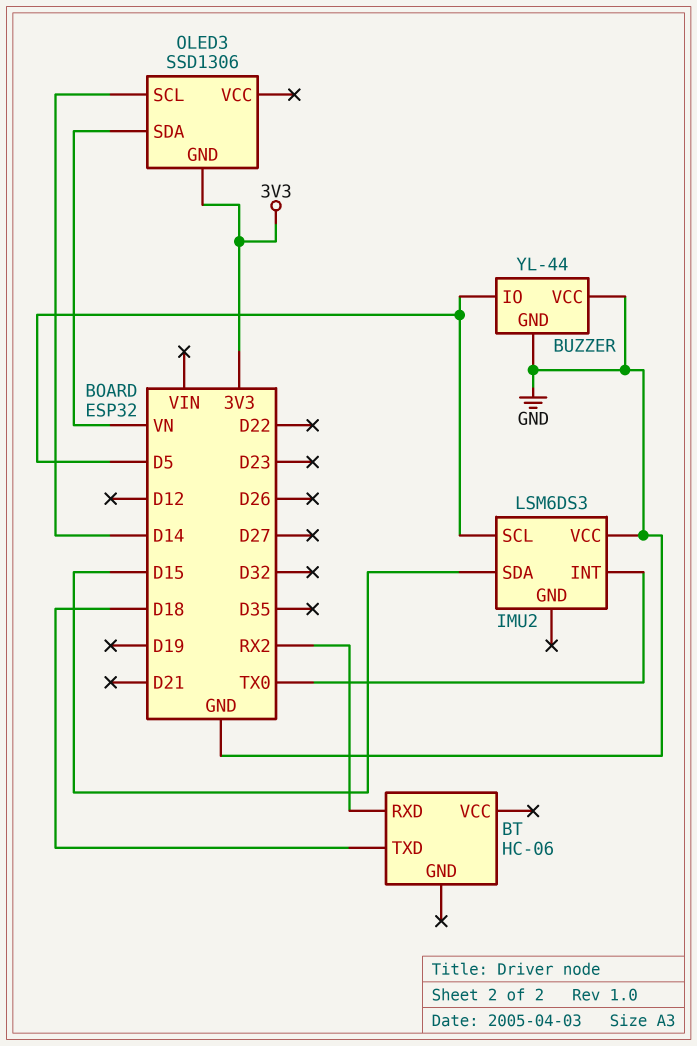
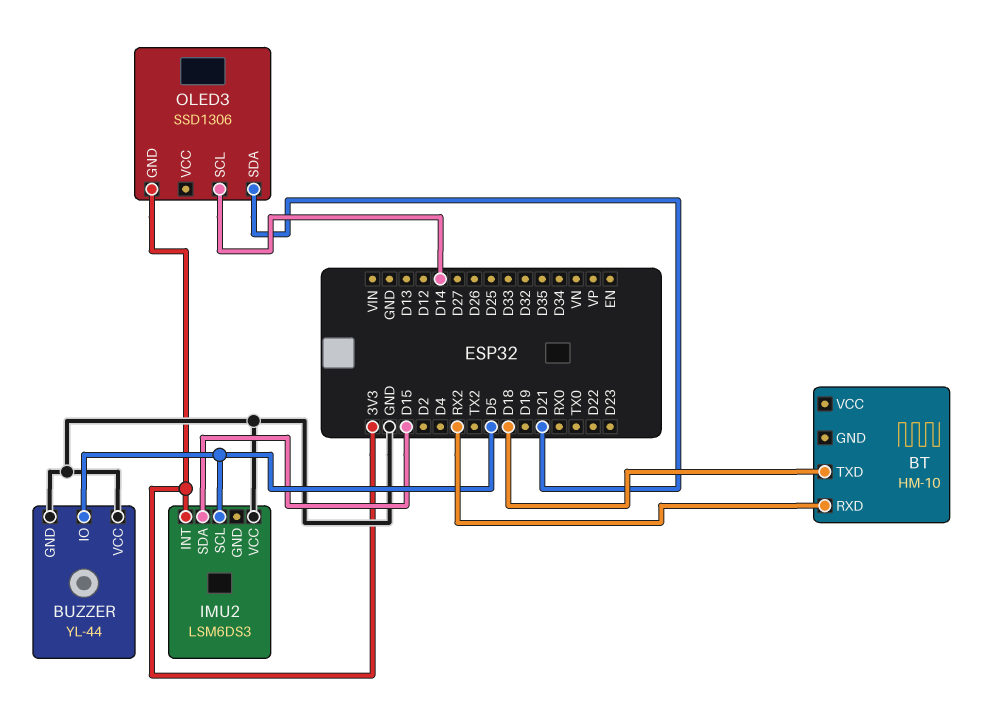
BT: HC-06 -> HM-10
IMU2 pin INT: TX0 -> 3V3
OLED3 pin SDA: VN -> D21

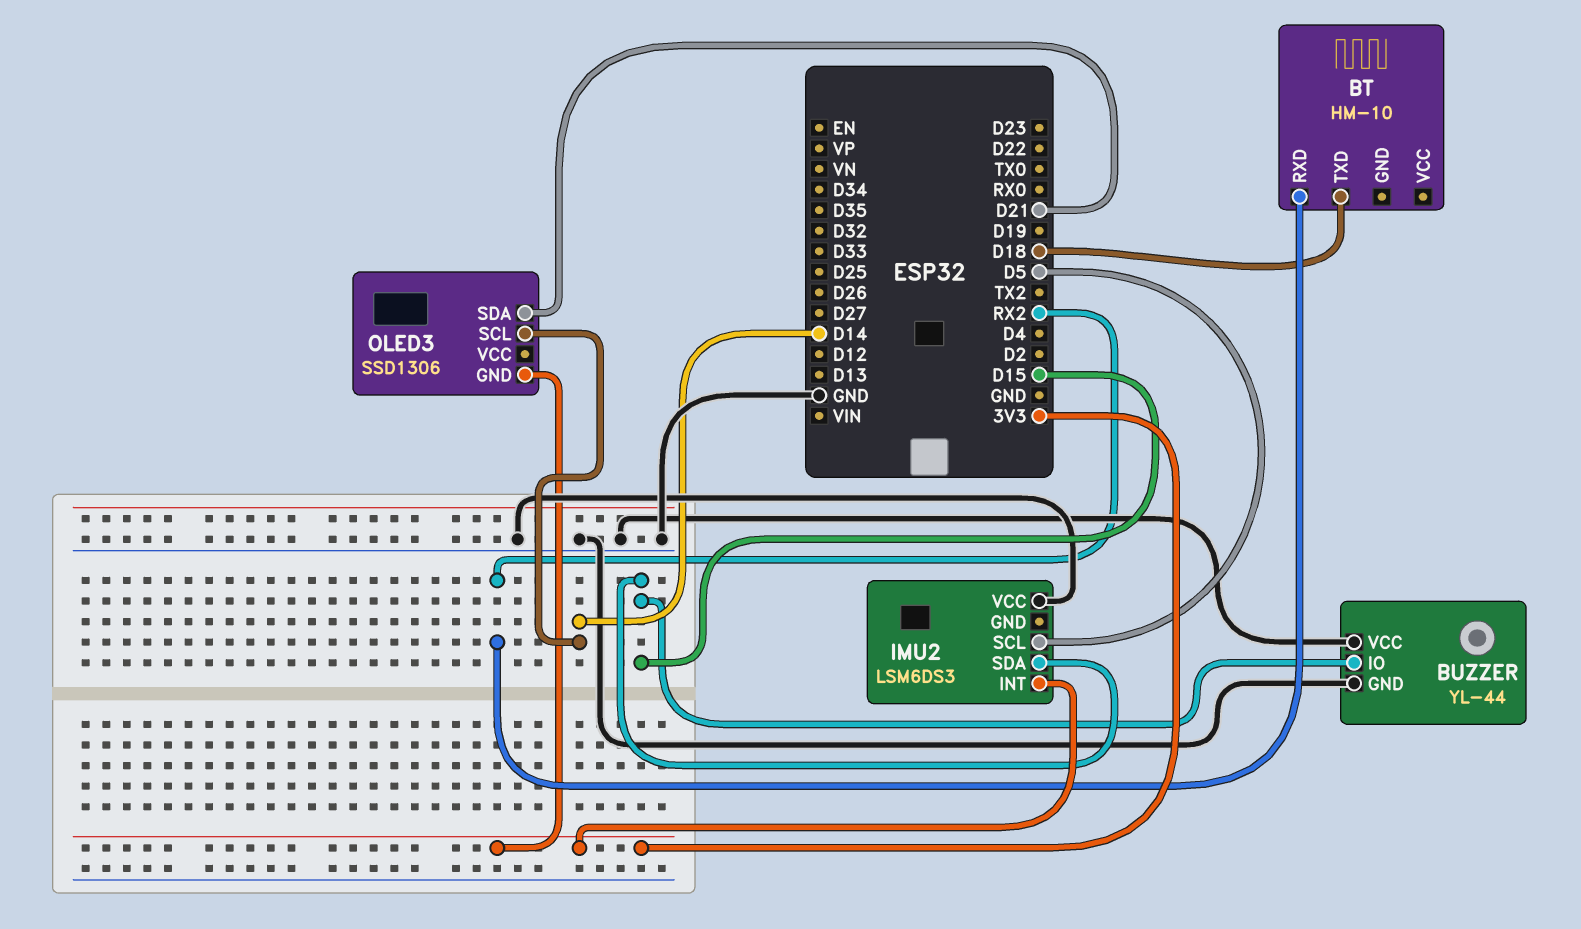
BUZZER pin IO: D5 -> D15

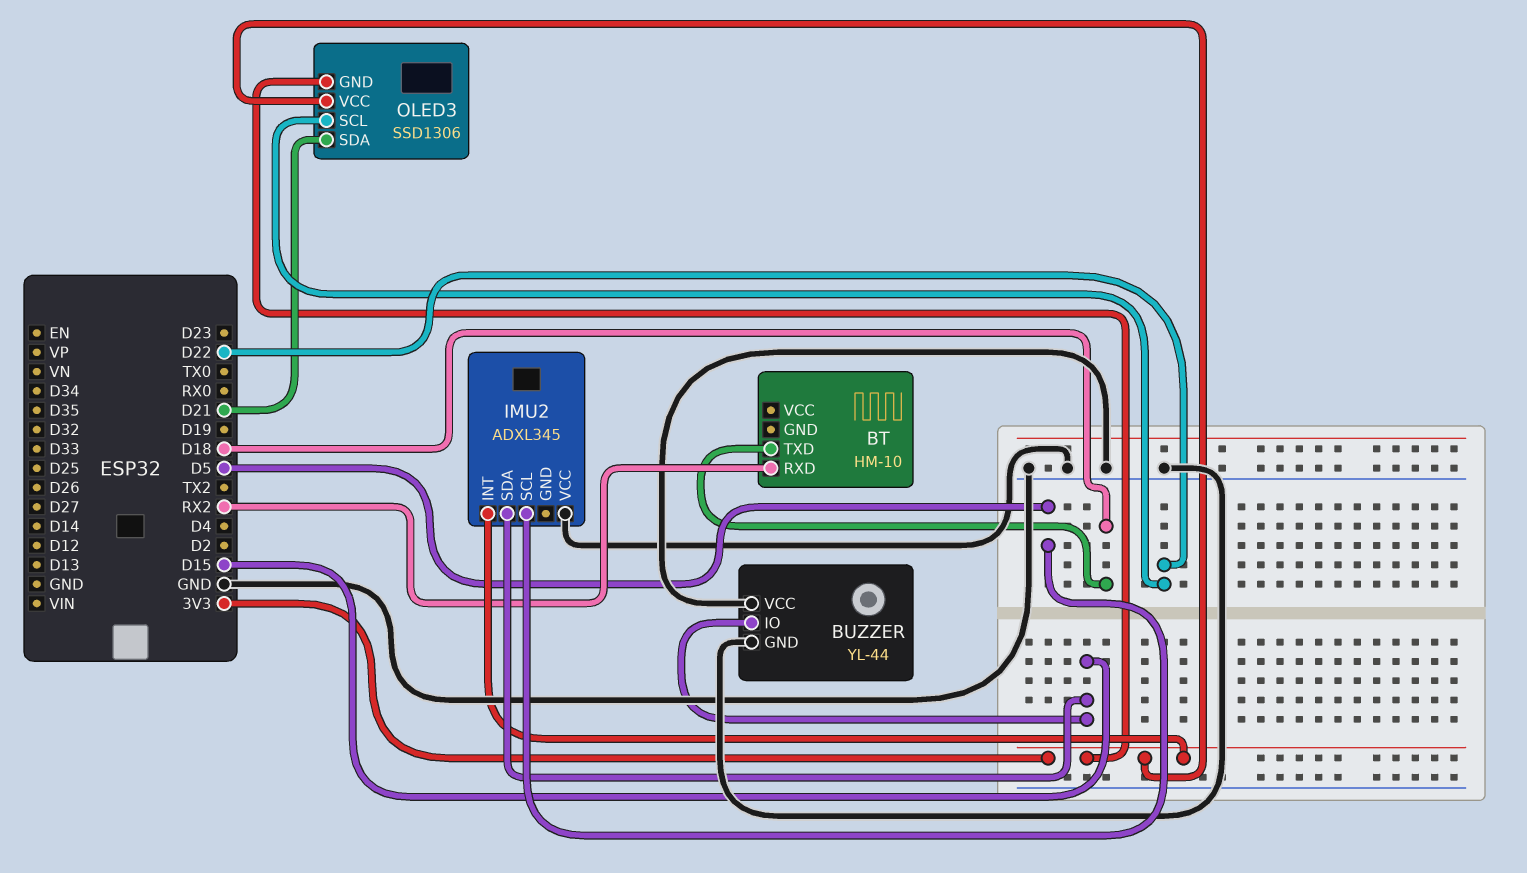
IMU2: LSM6DS3 -> ADXL345
OLED3 pin SCL: D14 -> D22
OLED3 pin VCC: none -> 3V3

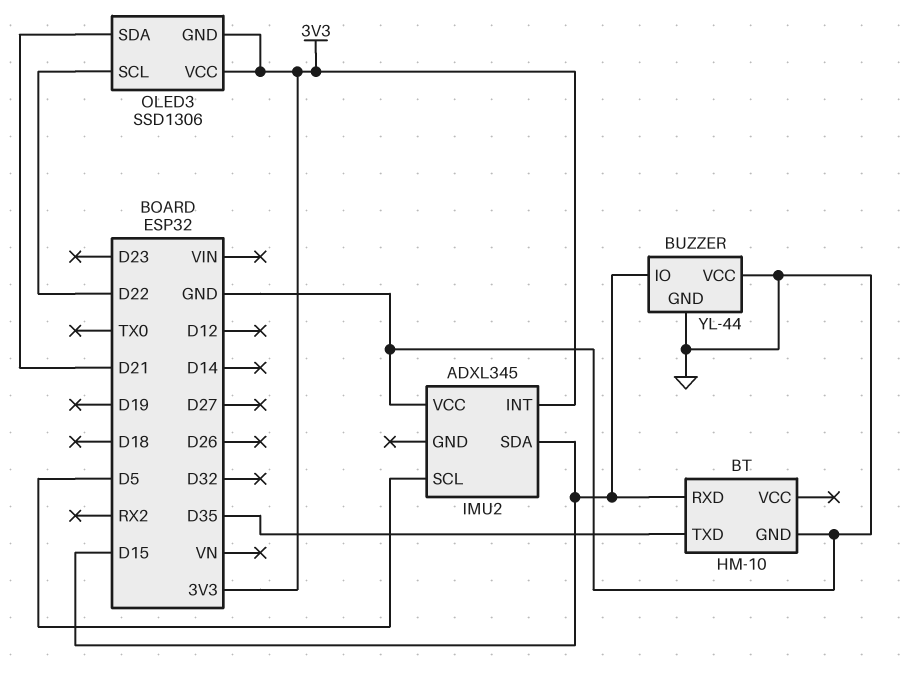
BT pin GND: none -> GND
BT pin RXD: RX2 -> D15
BT pin TXD: D18 -> D35

